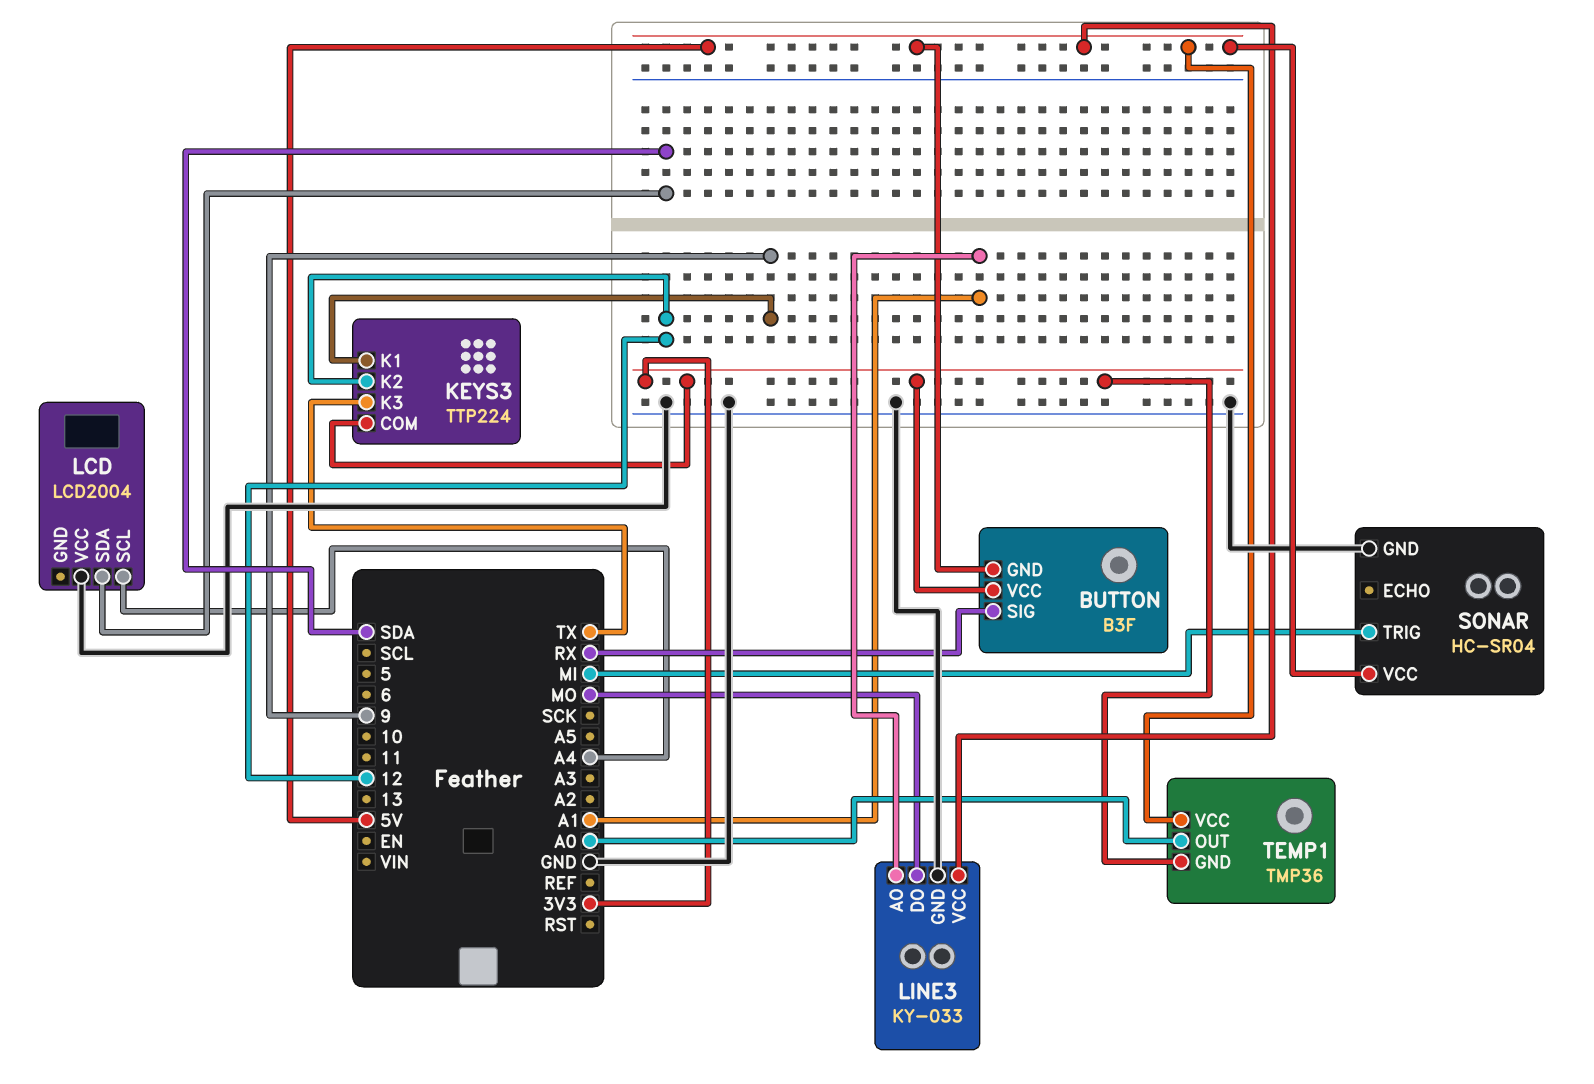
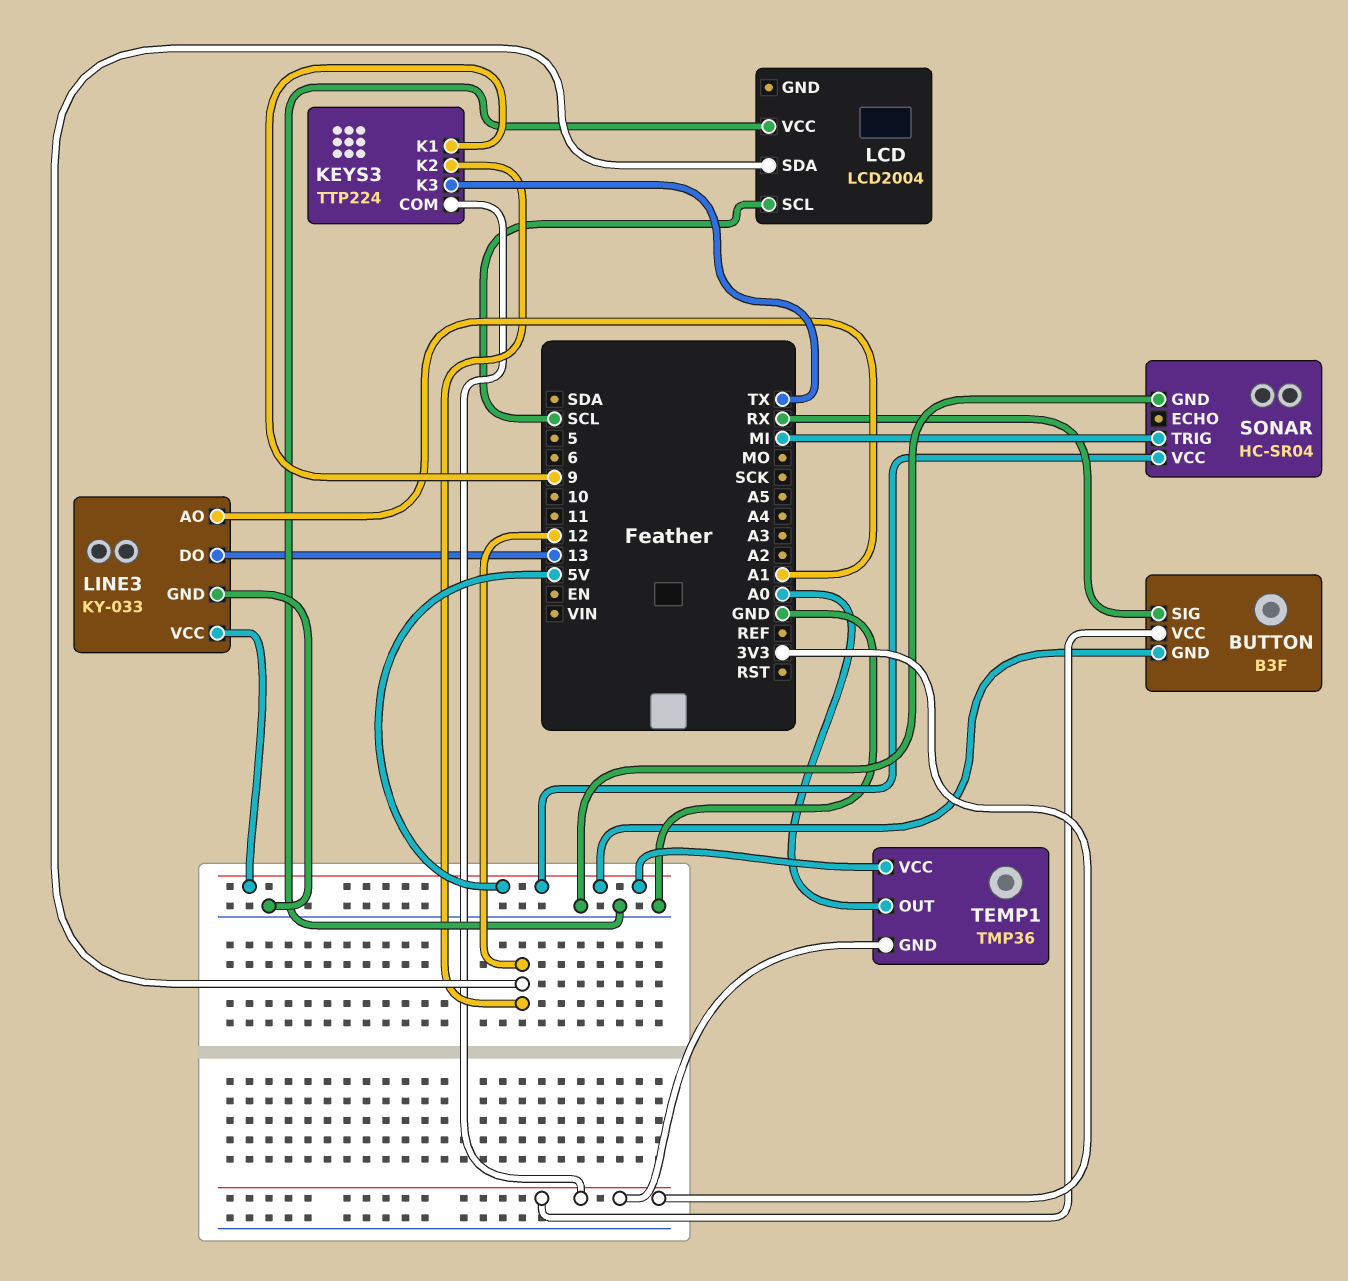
LCD pin SCL: A4 -> SCL
LCD pin SDA: SDA -> 12
LINE3 pin DO: MO -> 13

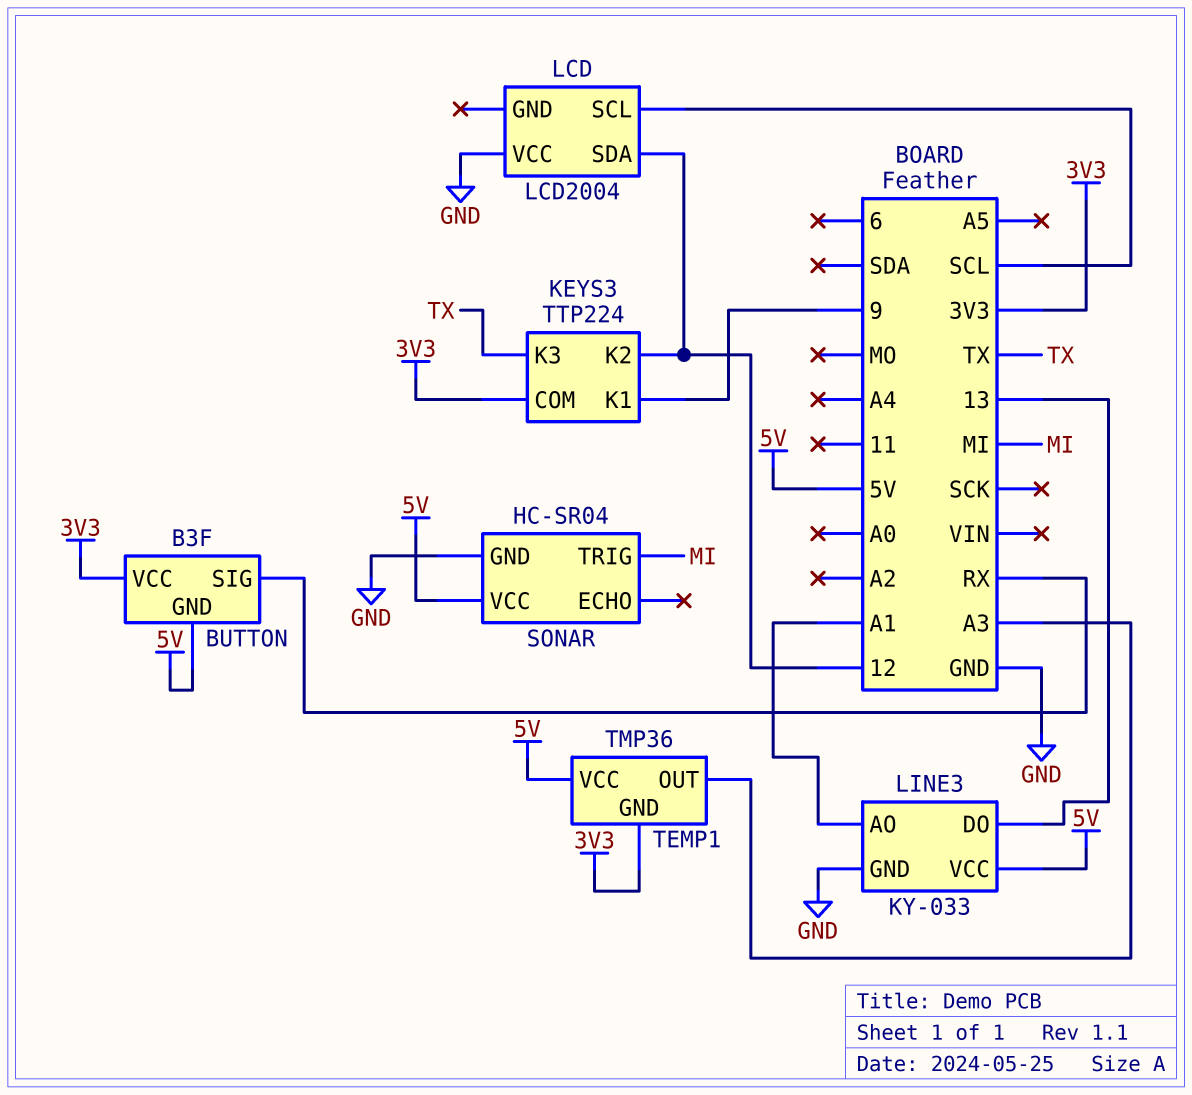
TEMP1 pin OUT: A0 -> A3

